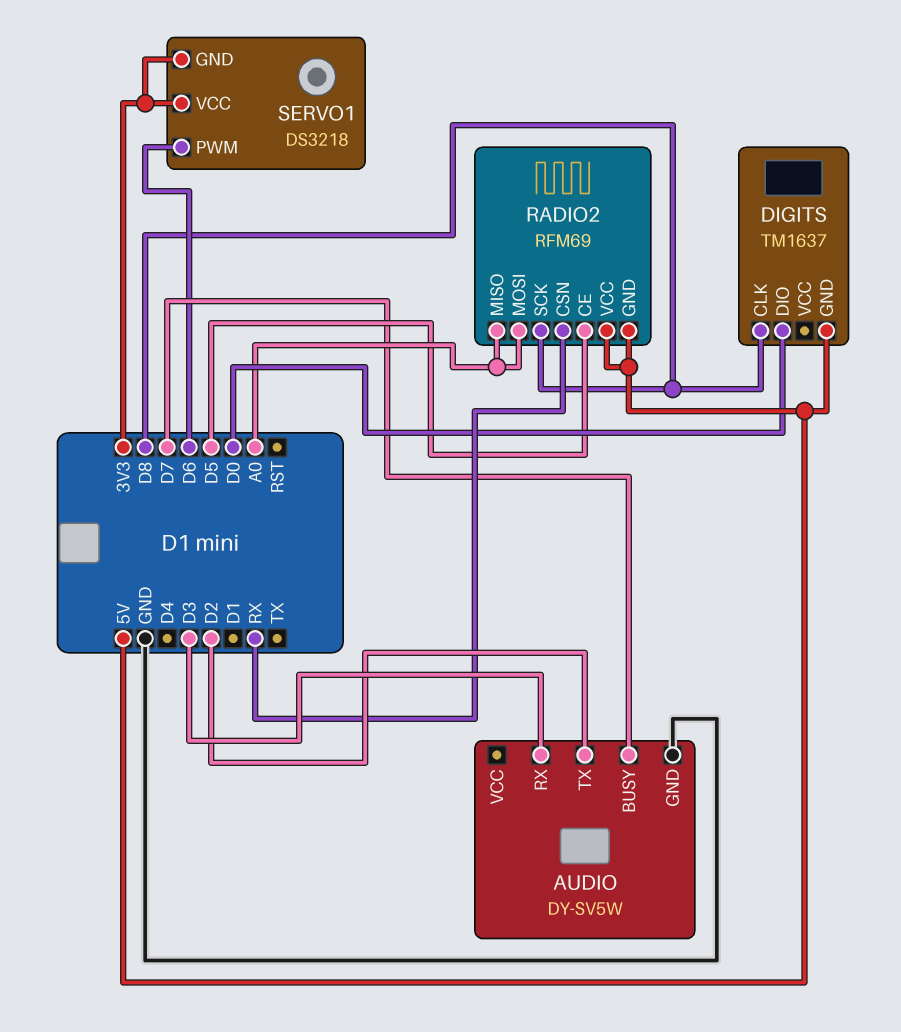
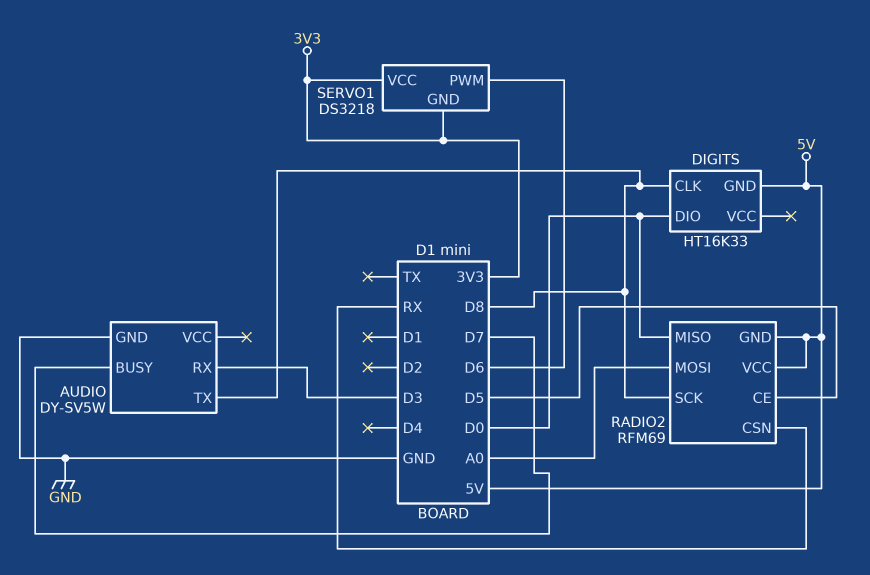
AUDIO pin TX: D2 -> D8
DIGITS: TM1637 -> HT16K33
RADIO2 pin MISO: A0 -> D0

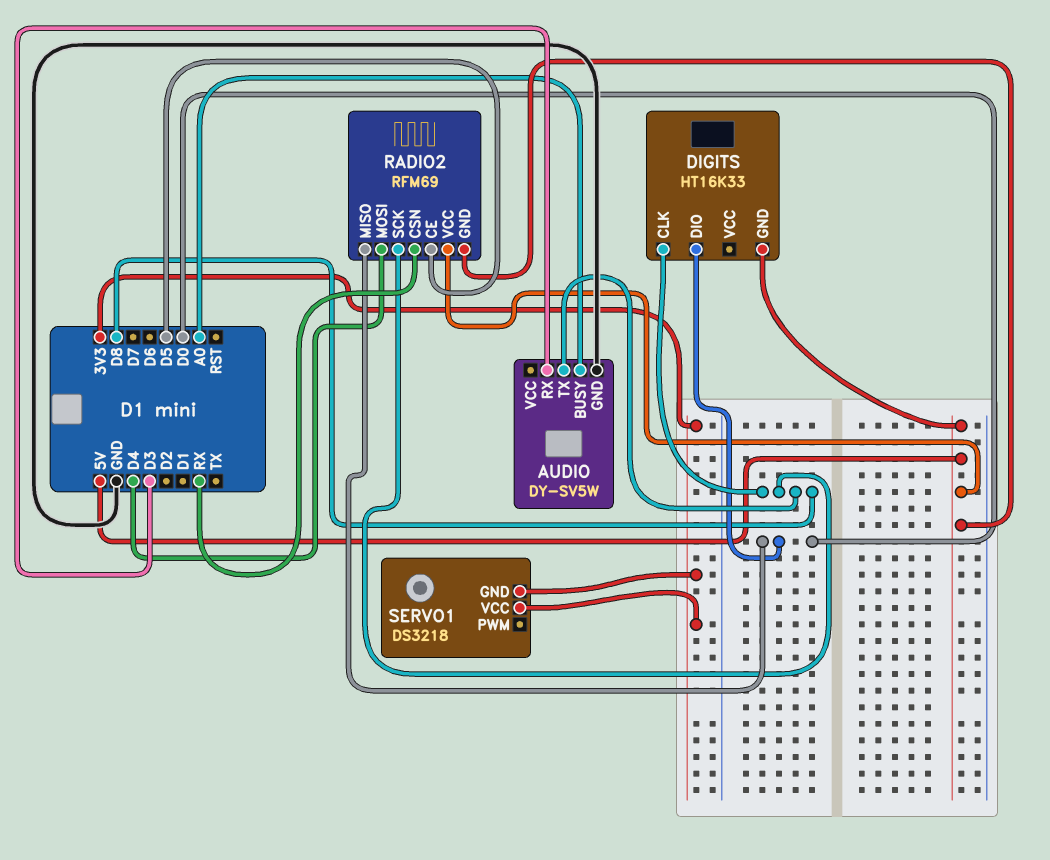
AUDIO pin BUSY: D7 -> A0
RADIO2 pin MOSI: A0 -> D4
SERVO1 pin PWM: D6 -> none

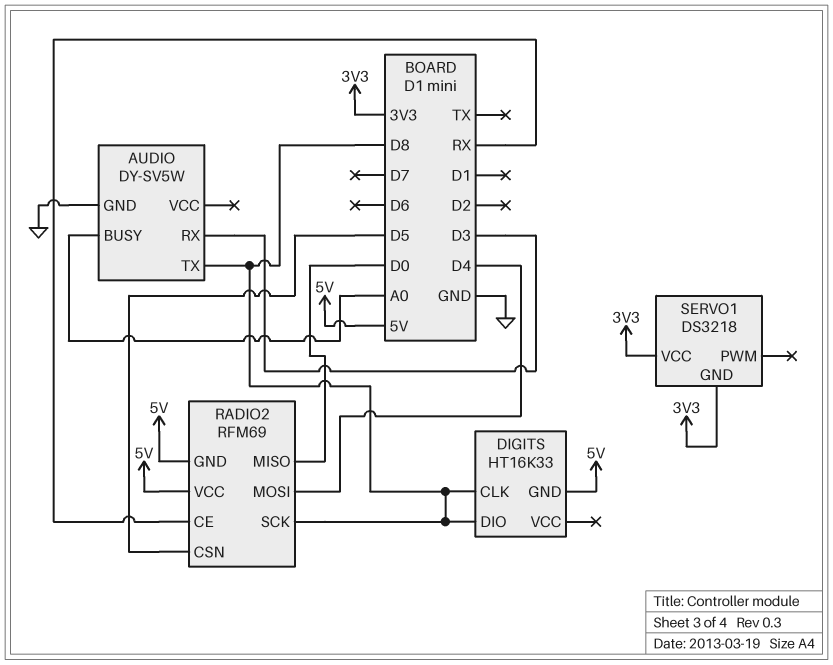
DIGITS pin DIO: D0 -> D8
RADIO2 pin CE: D5 -> RX
RADIO2 pin CSN: RX -> D5

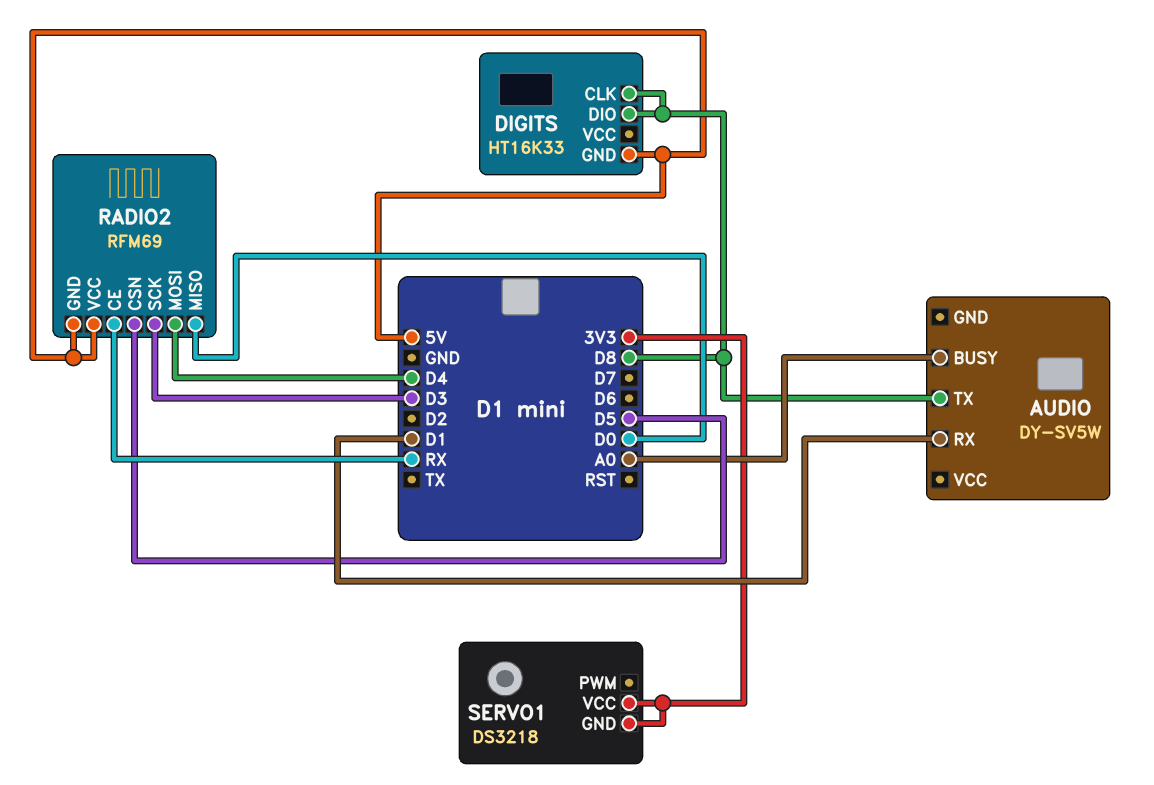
AUDIO pin GND: GND -> none
AUDIO pin RX: D3 -> D1
RADIO2 pin SCK: D8 -> D3

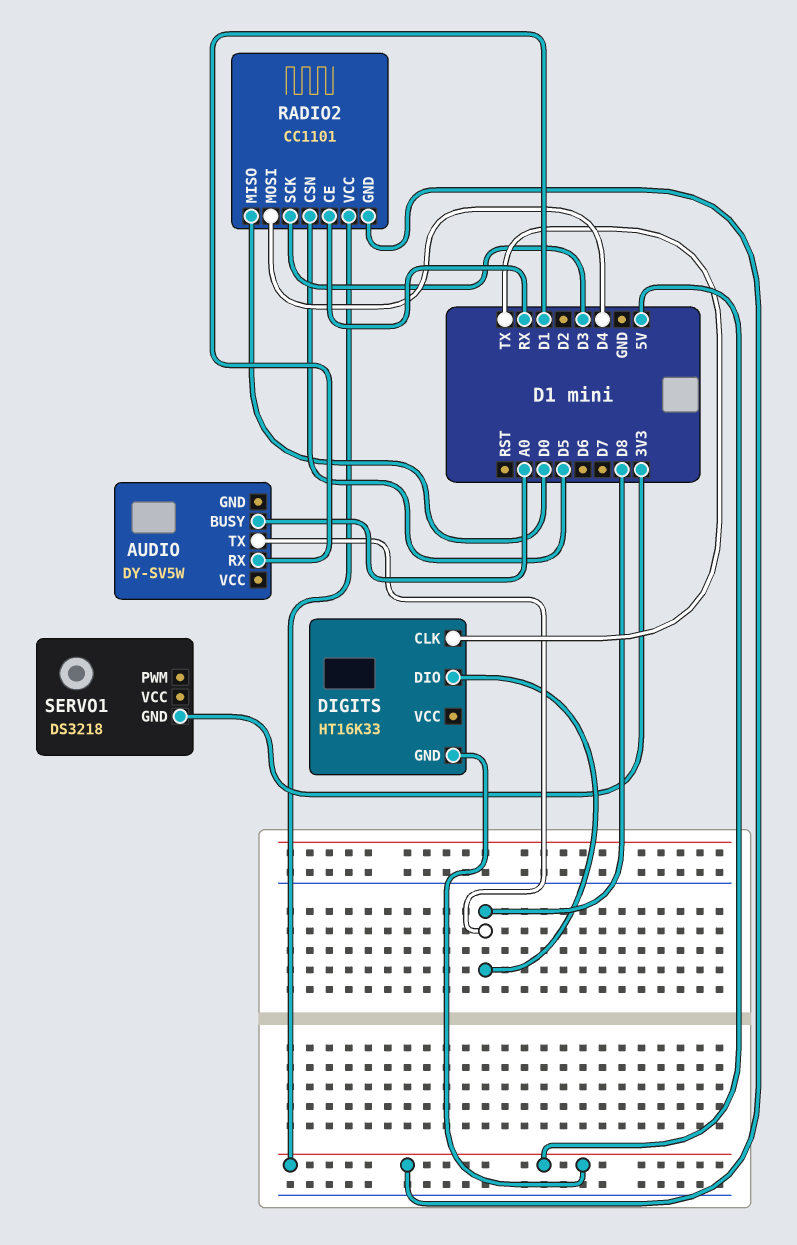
DIGITS pin CLK: D8 -> TX
RADIO2: RFM69 -> CC1101
SERVO1 pin VCC: 3V3 -> none

